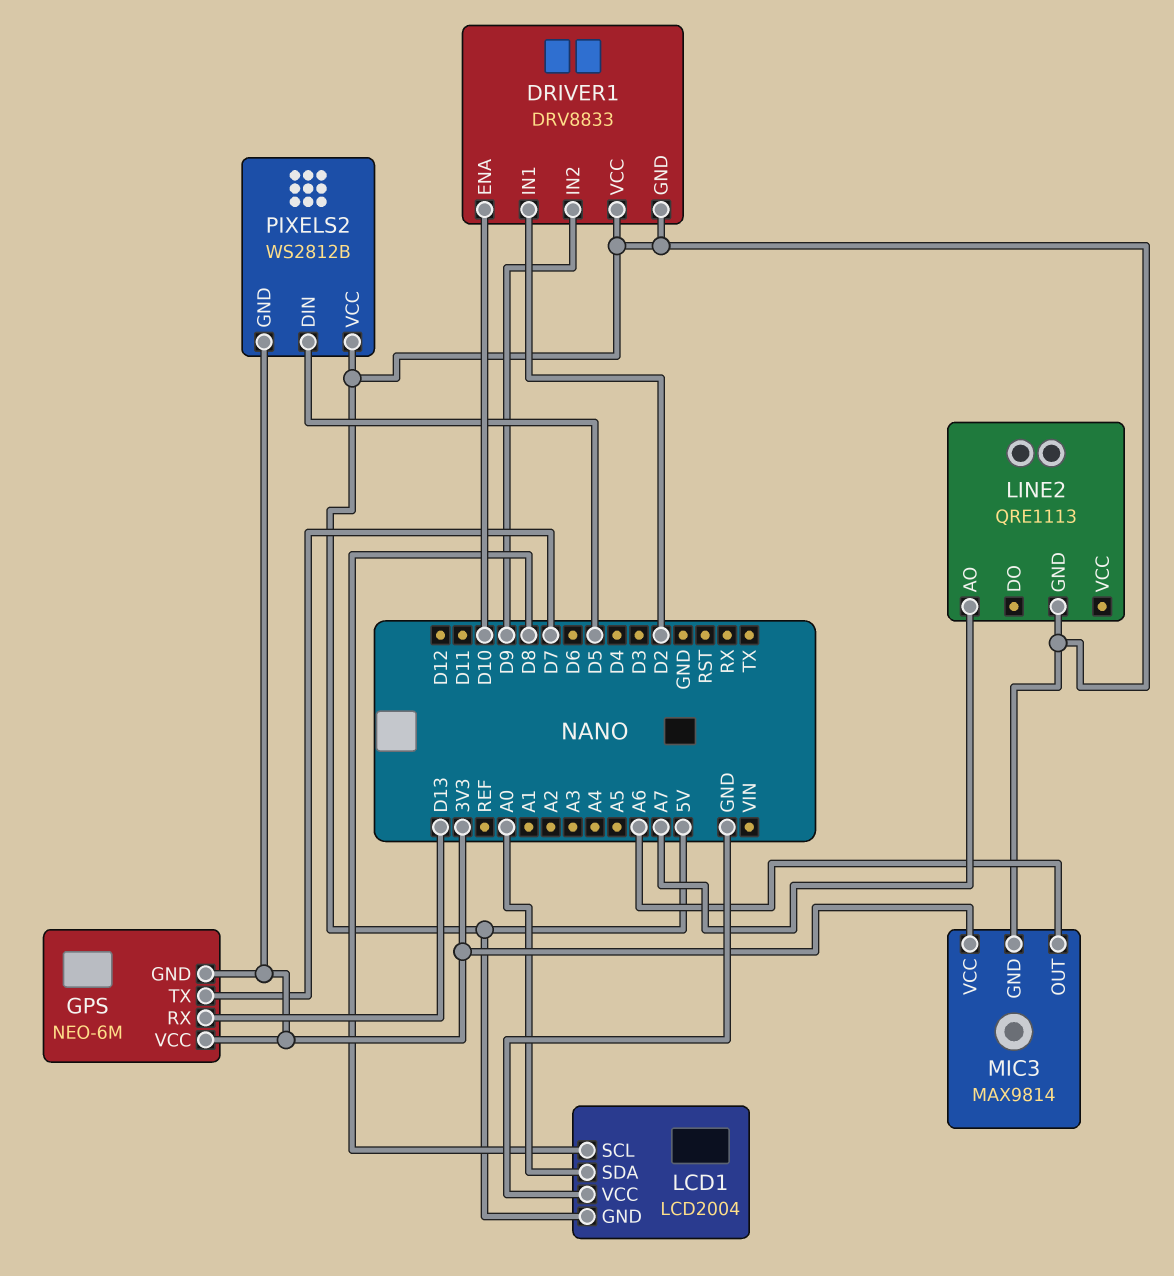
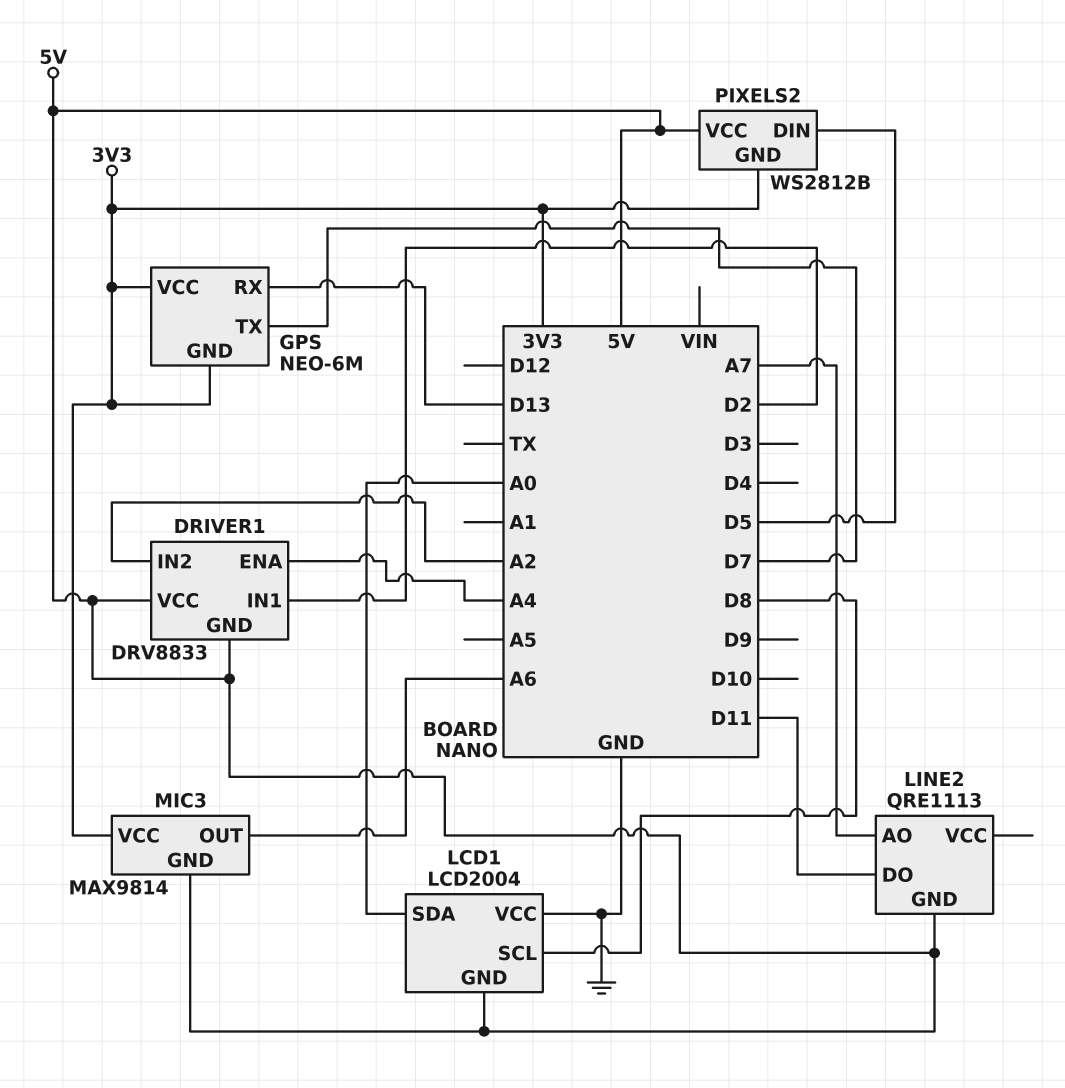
DRIVER1 pin ENA: D10 -> A4
DRIVER1 pin IN2: D9 -> A2
LINE2 pin DO: none -> D11

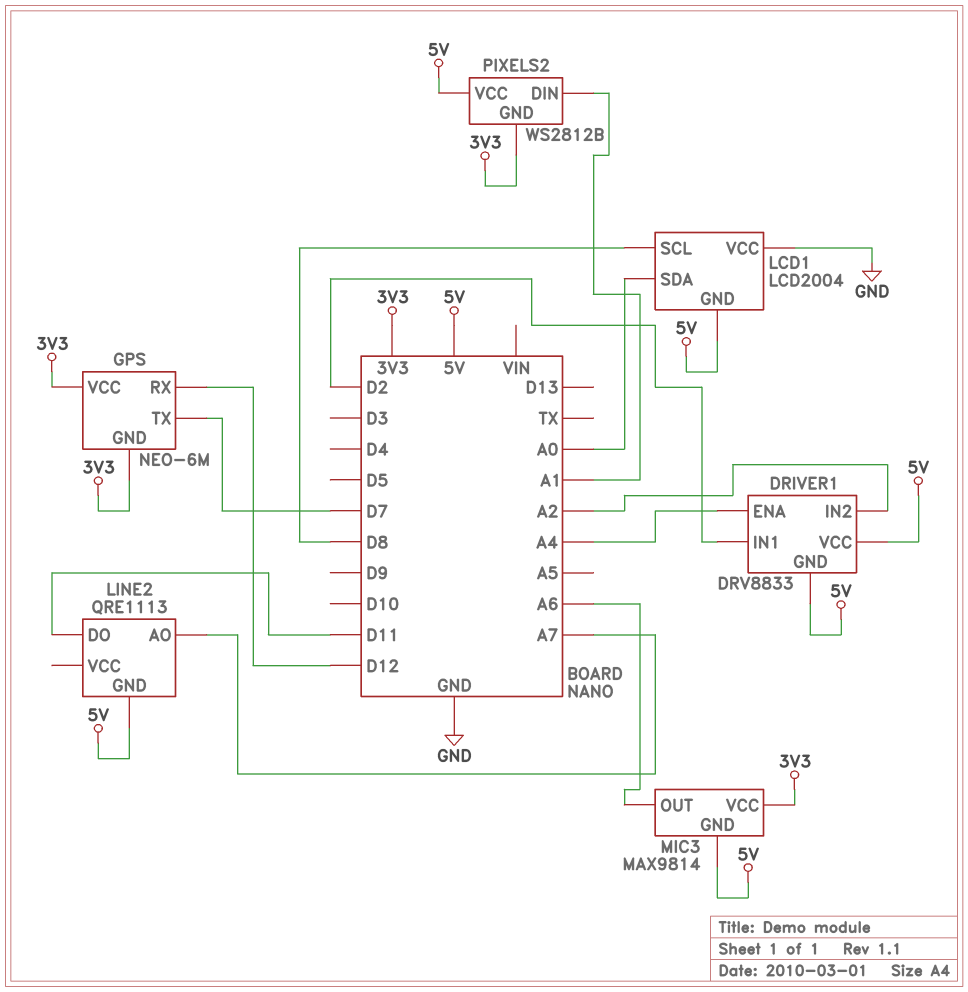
GPS pin RX: D13 -> D12
PIXELS2 pin DIN: D5 -> A1

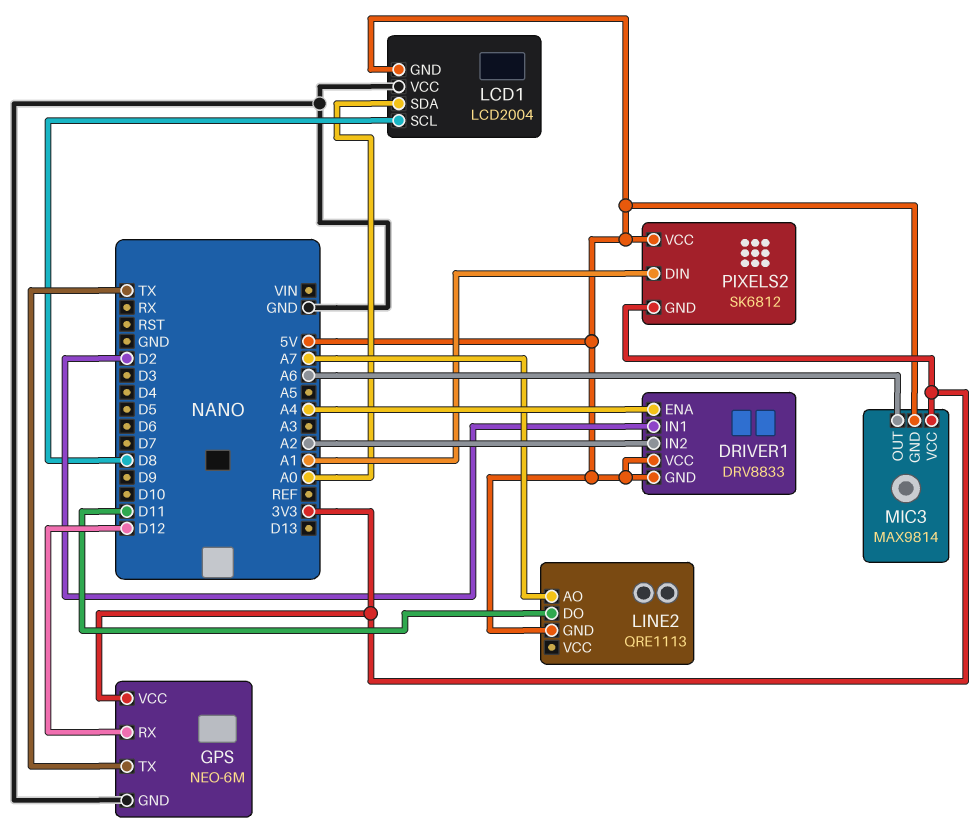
GPS pin GND: 3V3 -> GND
GPS pin TX: D7 -> TX
PIXELS2: WS2812B -> SK6812

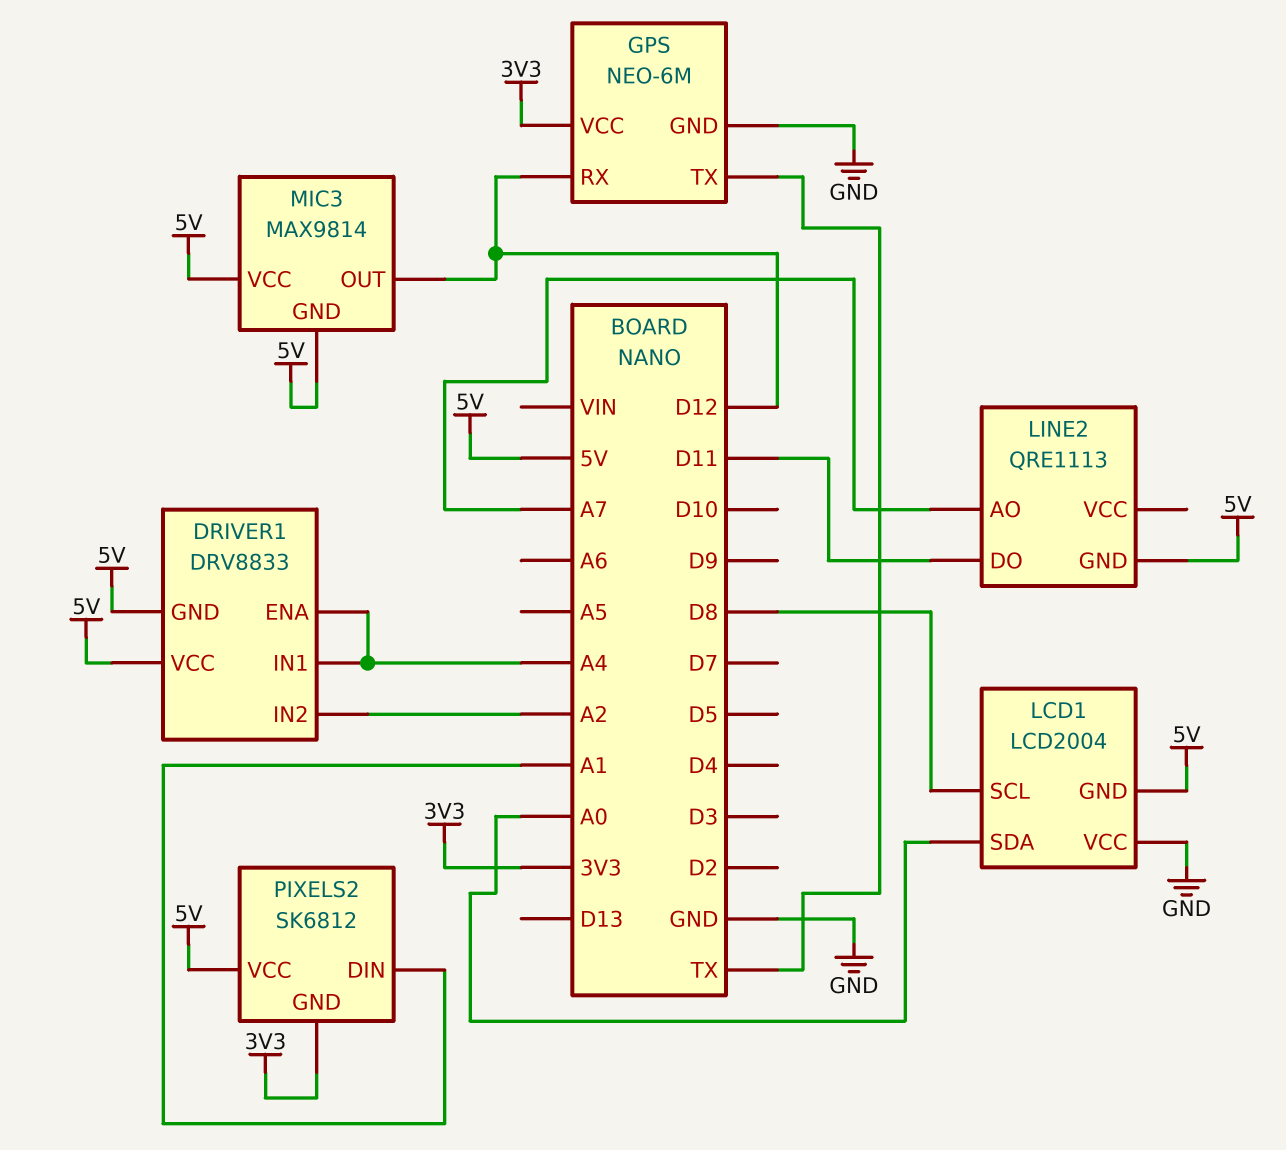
DRIVER1 pin IN1: D2 -> A4
MIC3 pin OUT: A6 -> D12
MIC3 pin VCC: 3V3 -> 5V

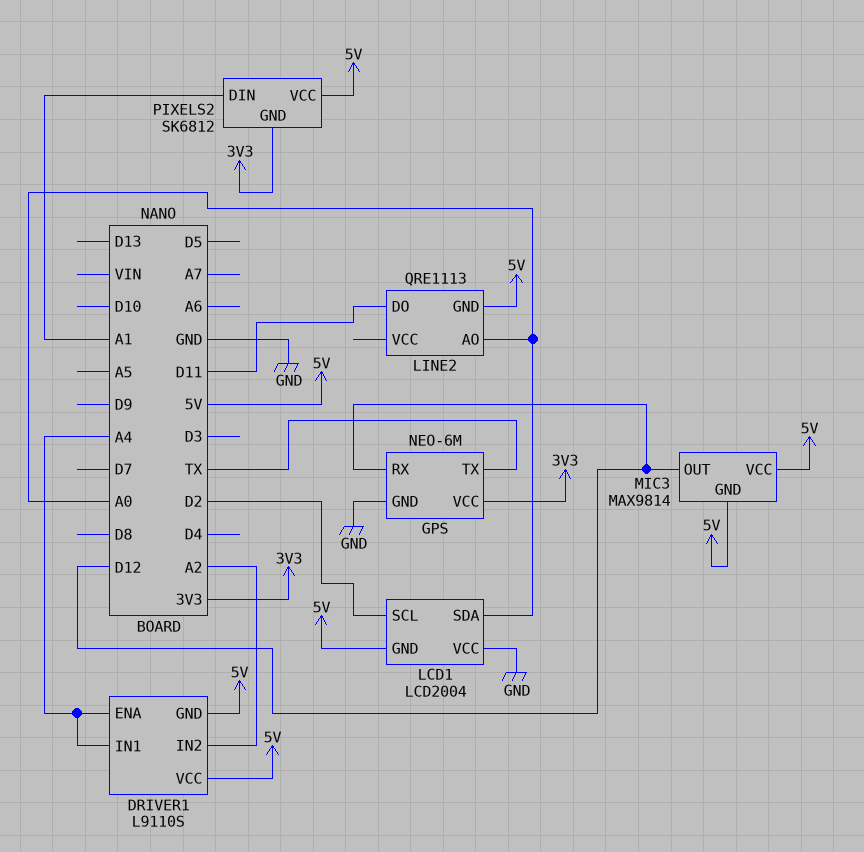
DRIVER1: DRV8833 -> L9110S
LCD1 pin SCL: D8 -> D2
LINE2 pin AO: A7 -> A0

